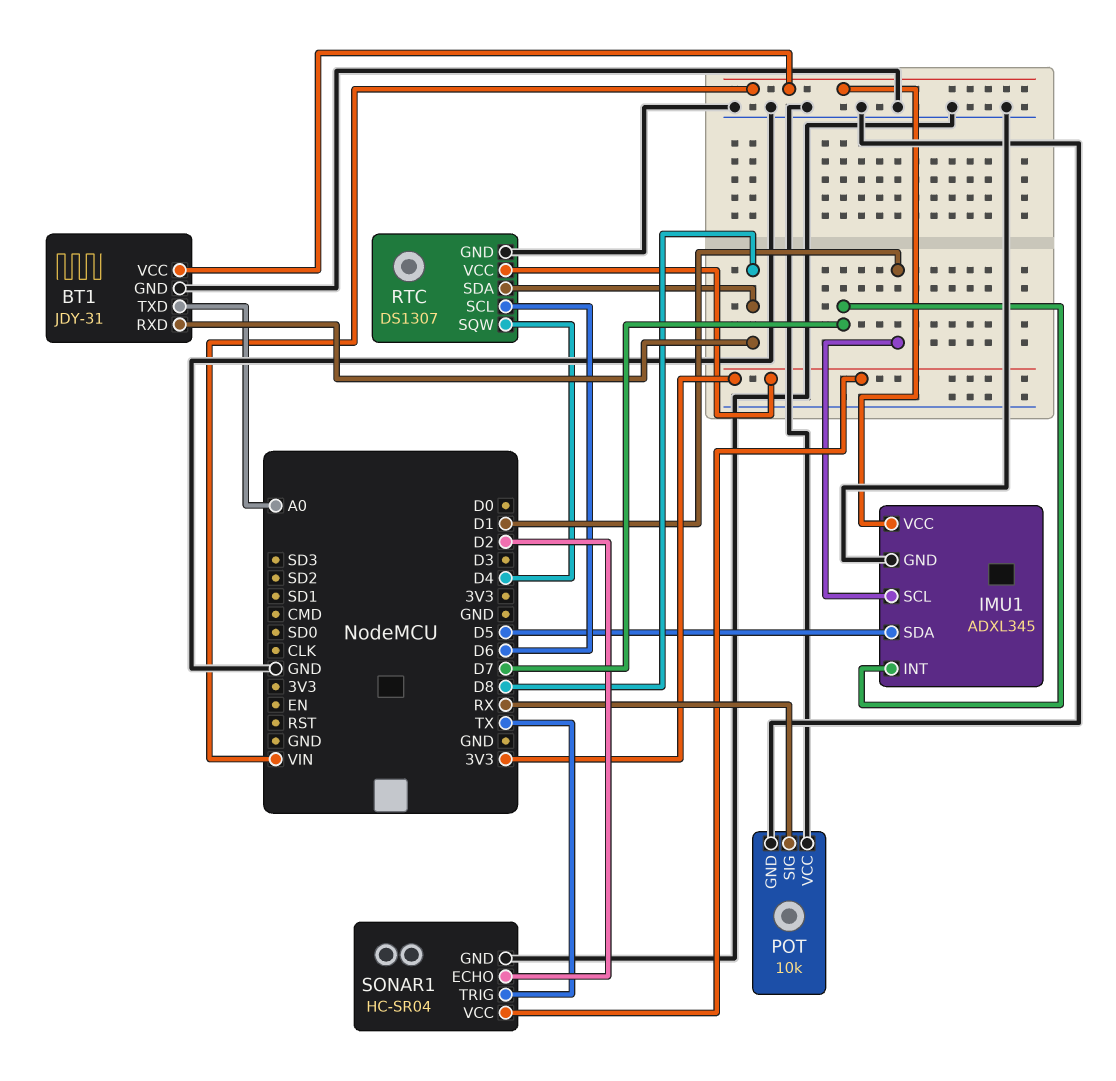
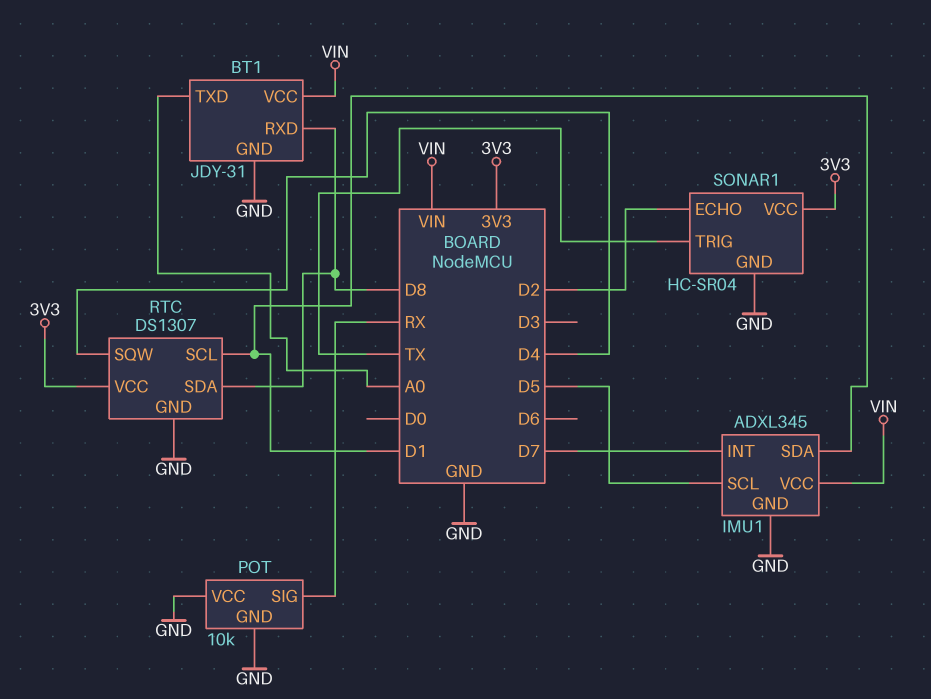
IMU1 pin SCL: D1 -> D5
IMU1 pin SDA: D5 -> D1
RTC pin SCL: D6 -> D1

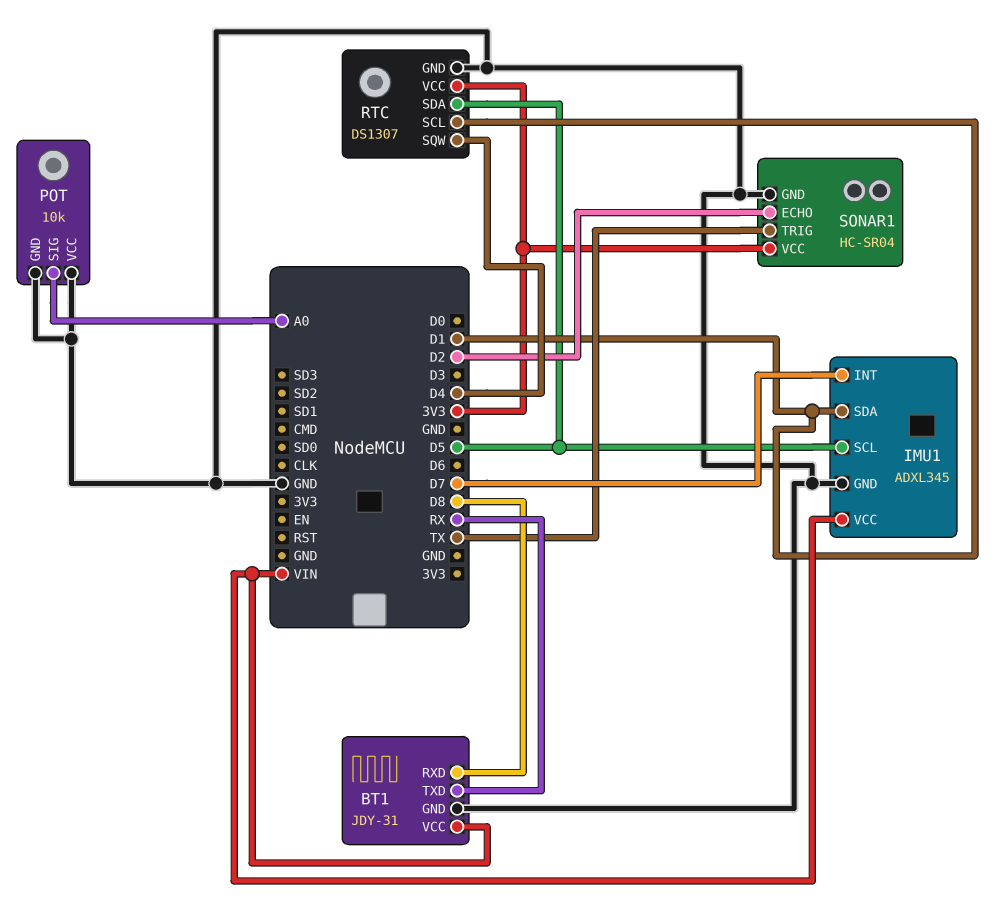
BT1 pin TXD: A0 -> RX
POT pin SIG: RX -> A0
RTC pin SDA: D8 -> D5

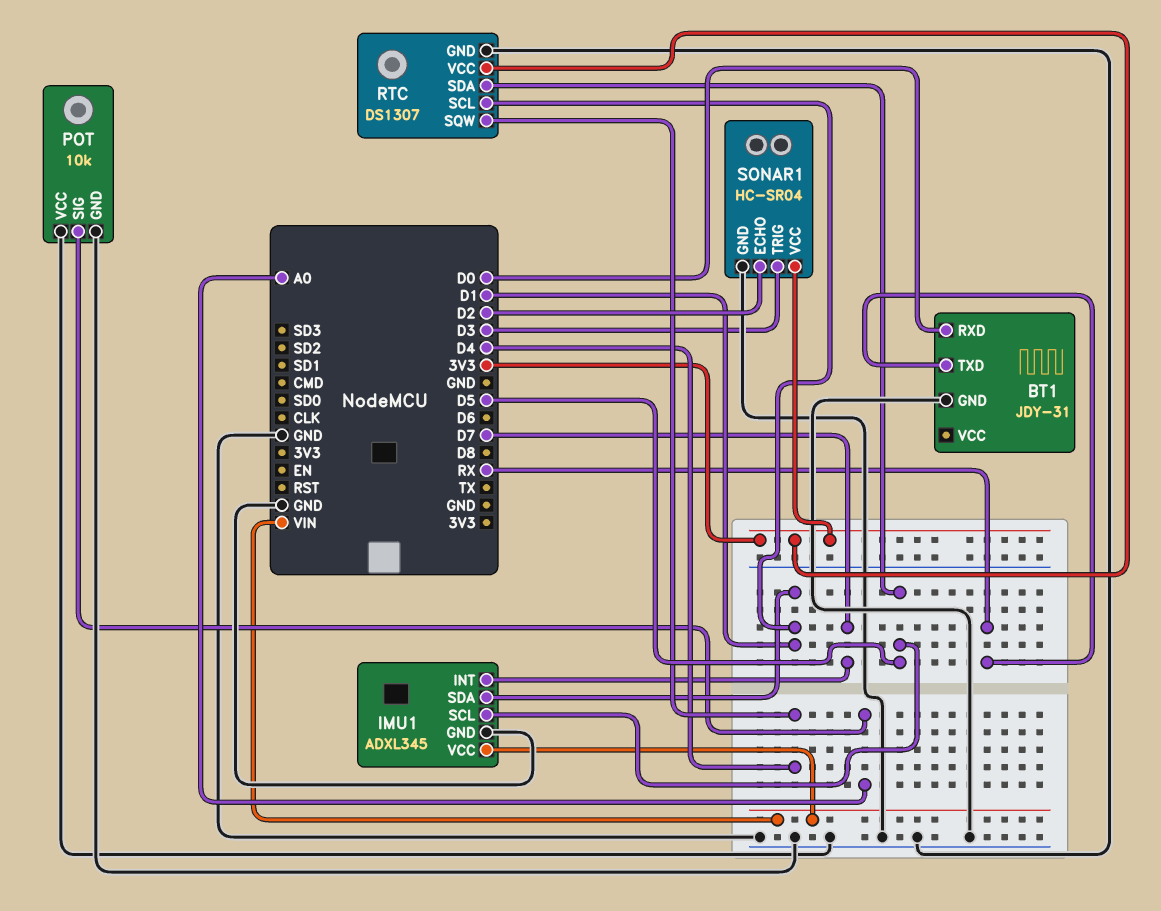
BT1 pin RXD: D8 -> D0
BT1 pin VCC: VIN -> none
SONAR1 pin TRIG: TX -> D3

